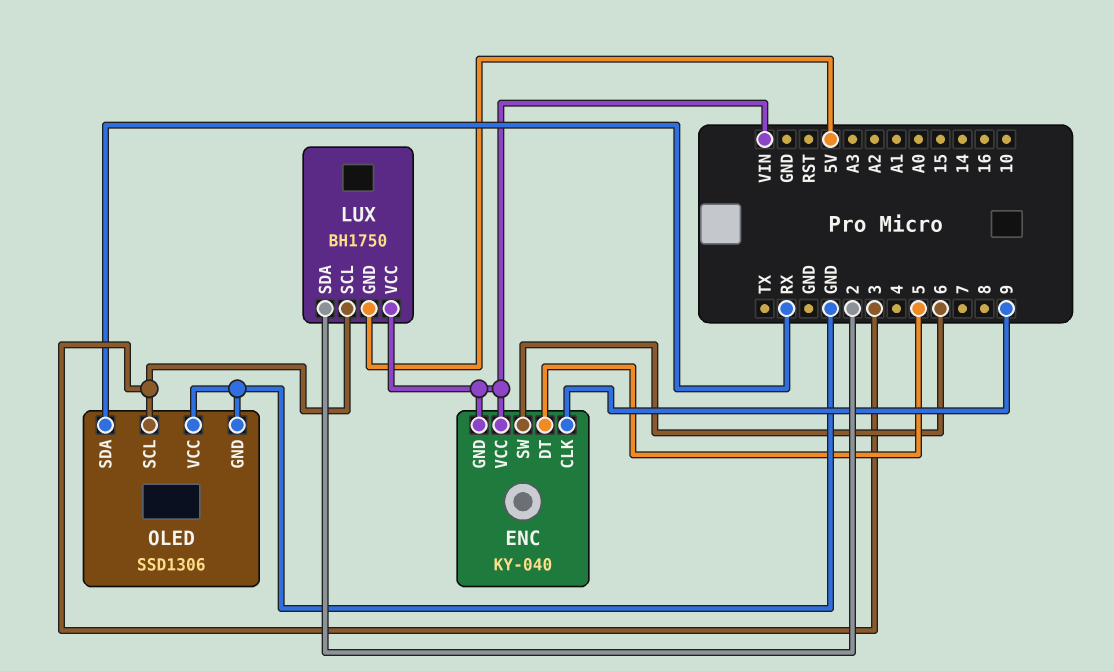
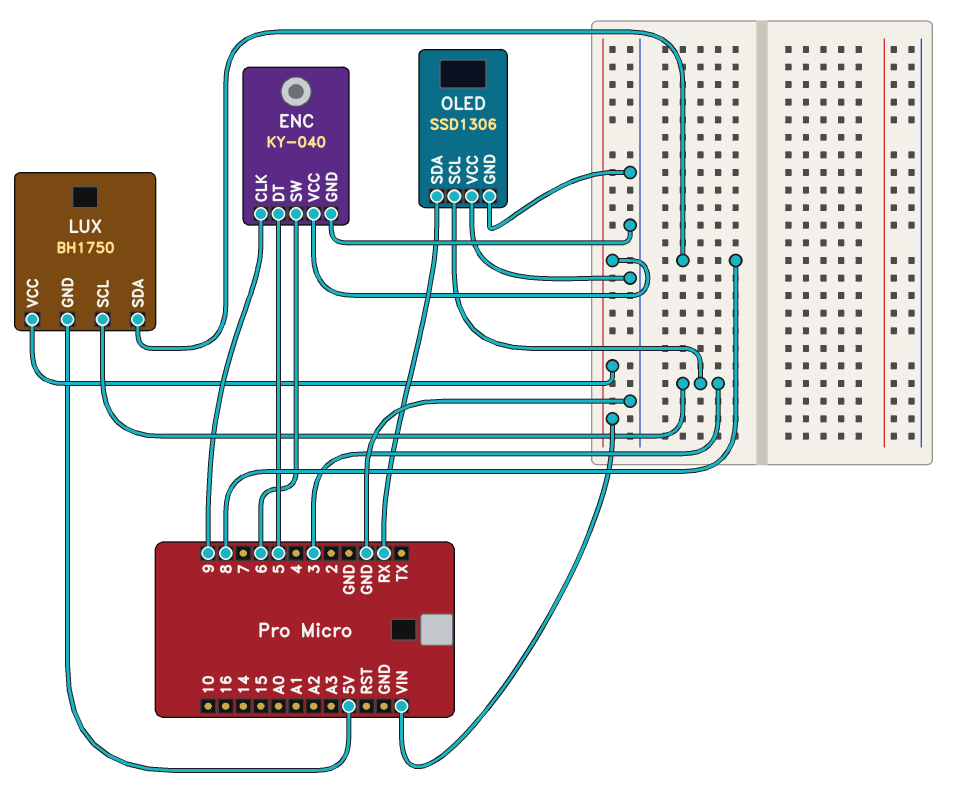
ENC pin GND: VIN -> GND
LUX pin SDA: 2 -> 8

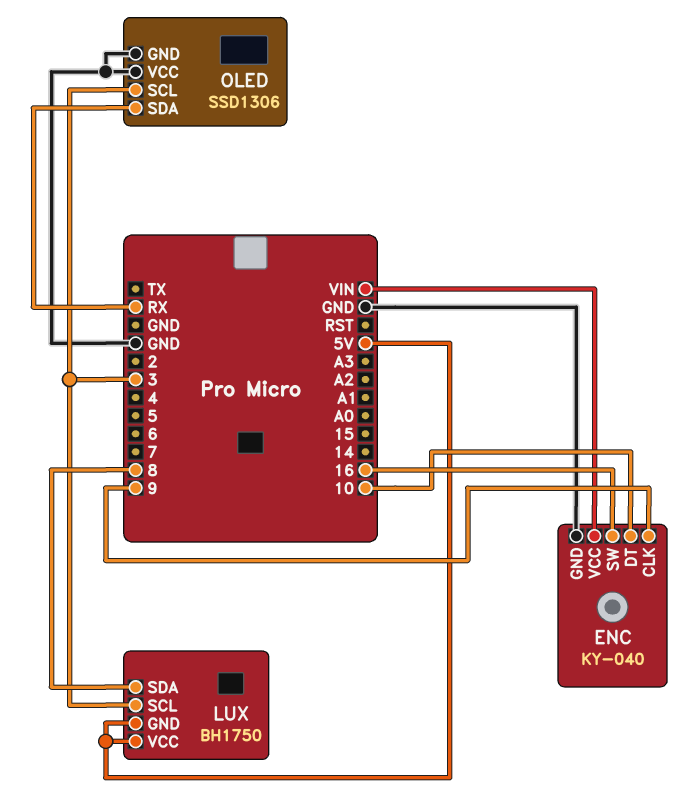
ENC pin DT: 5 -> 10
ENC pin SW: 6 -> 16
LUX pin VCC: VIN -> 5V

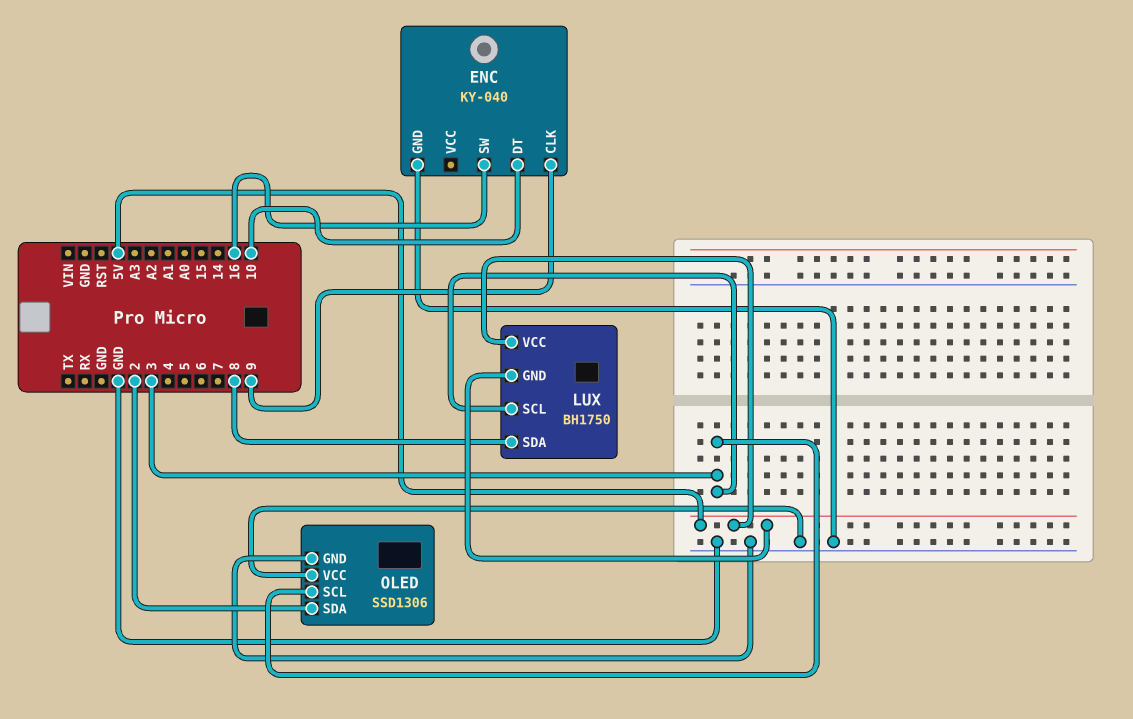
ENC pin VCC: VIN -> none
OLED pin SDA: RX -> 2

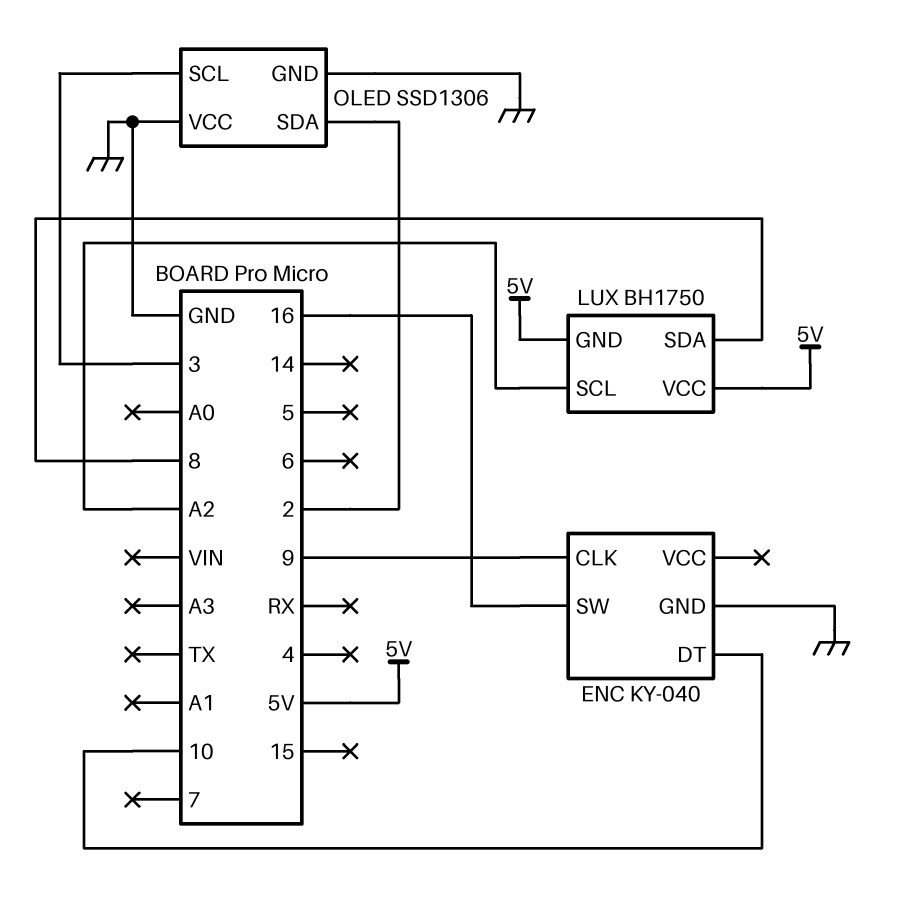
LUX pin SCL: 3 -> A2

